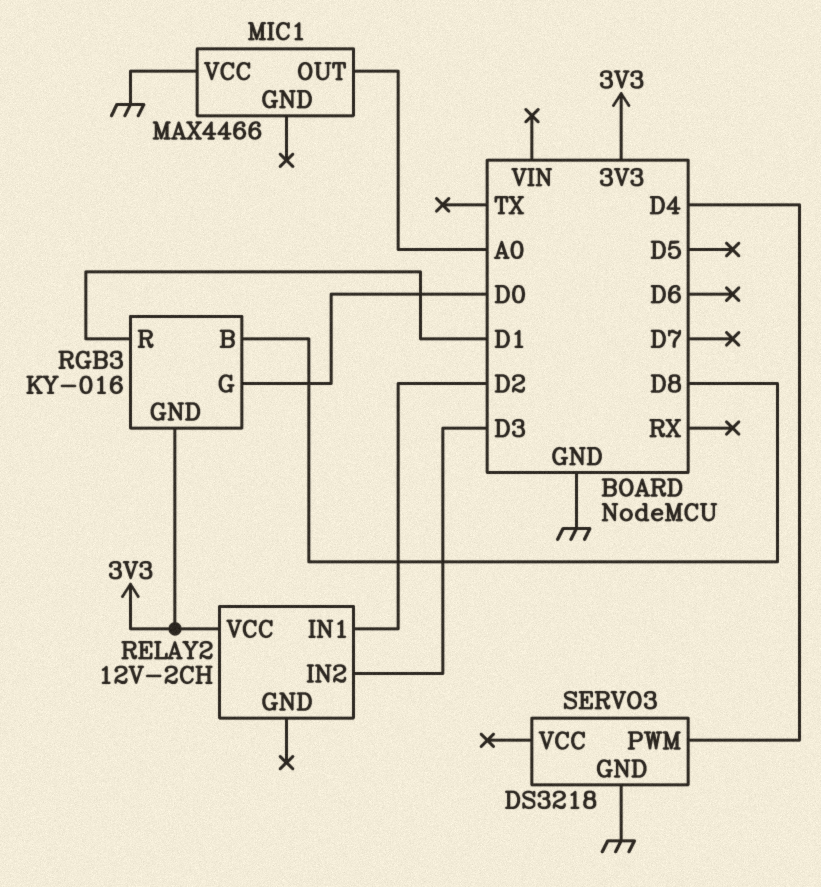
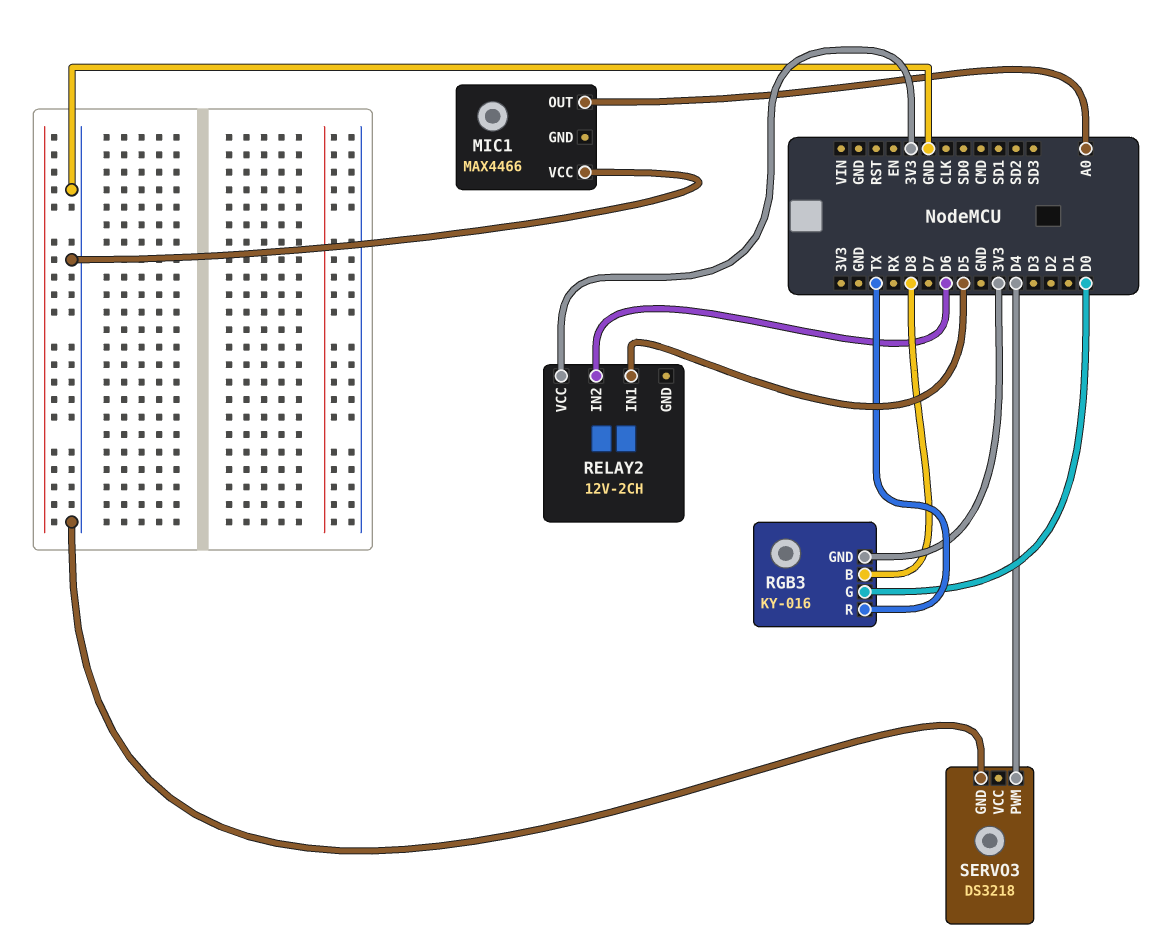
RELAY2 pin IN1: D2 -> D5
RELAY2 pin IN2: D3 -> D6
RGB3 pin R: D1 -> TX

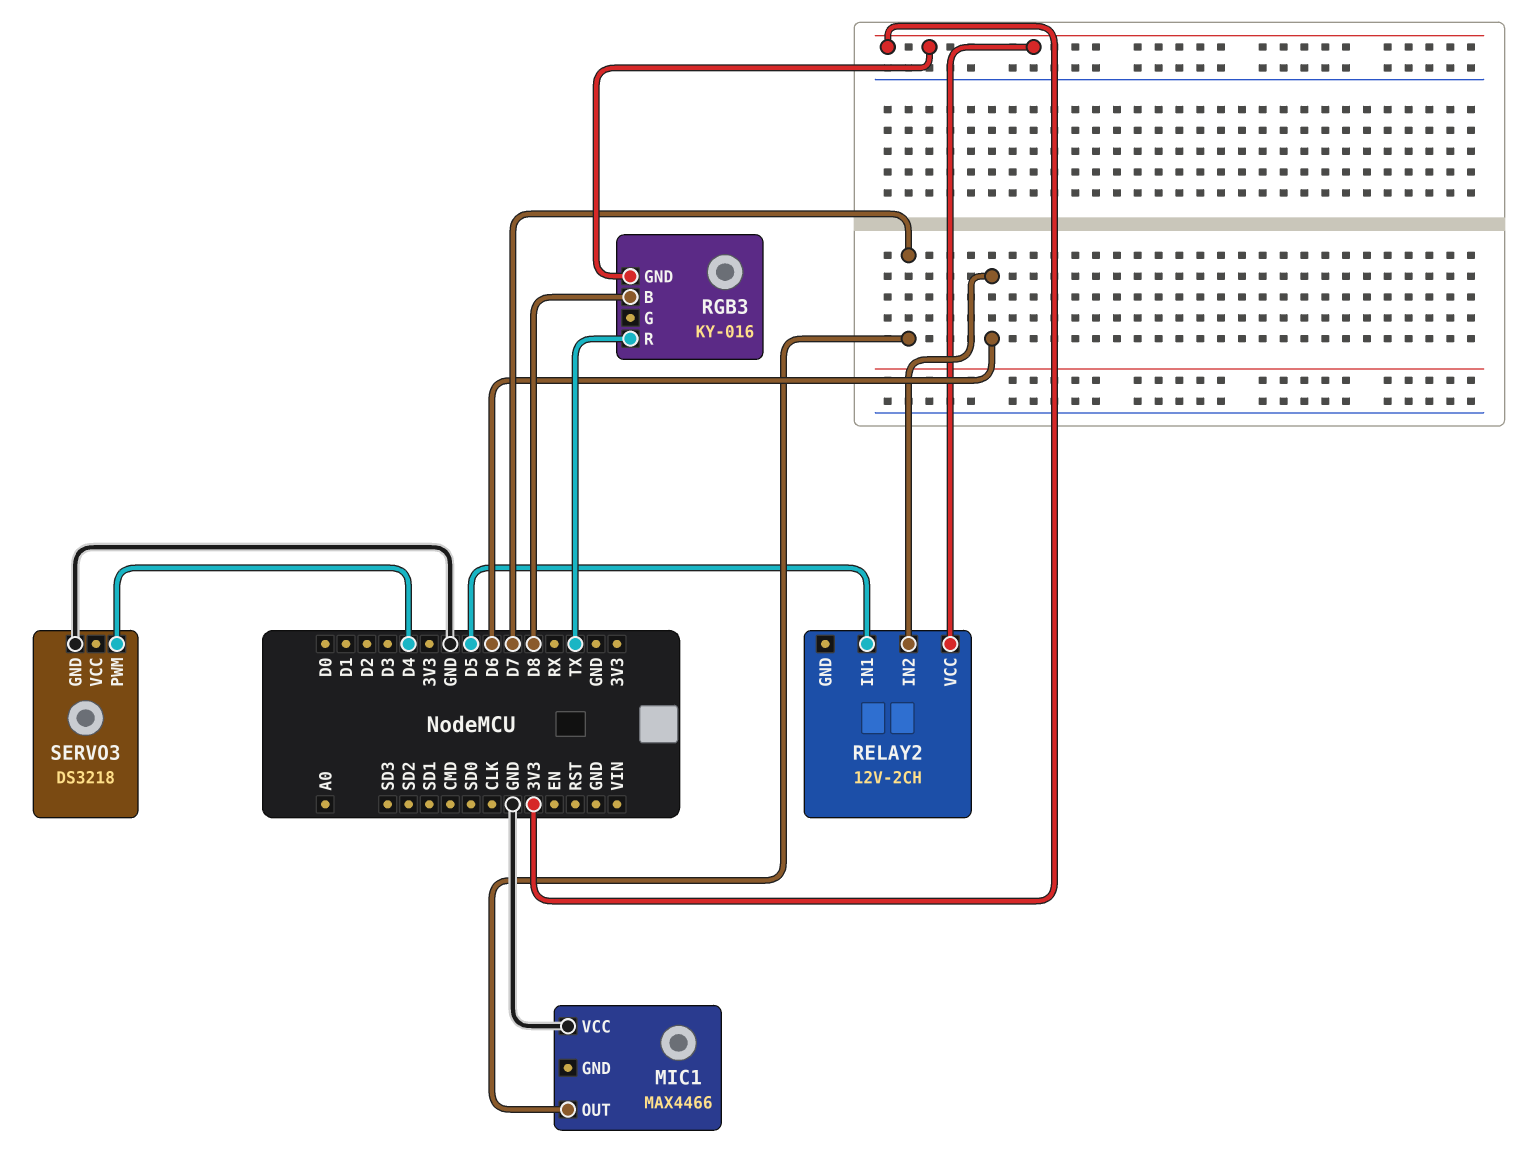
MIC1 pin OUT: A0 -> D7
RGB3 pin G: D0 -> none

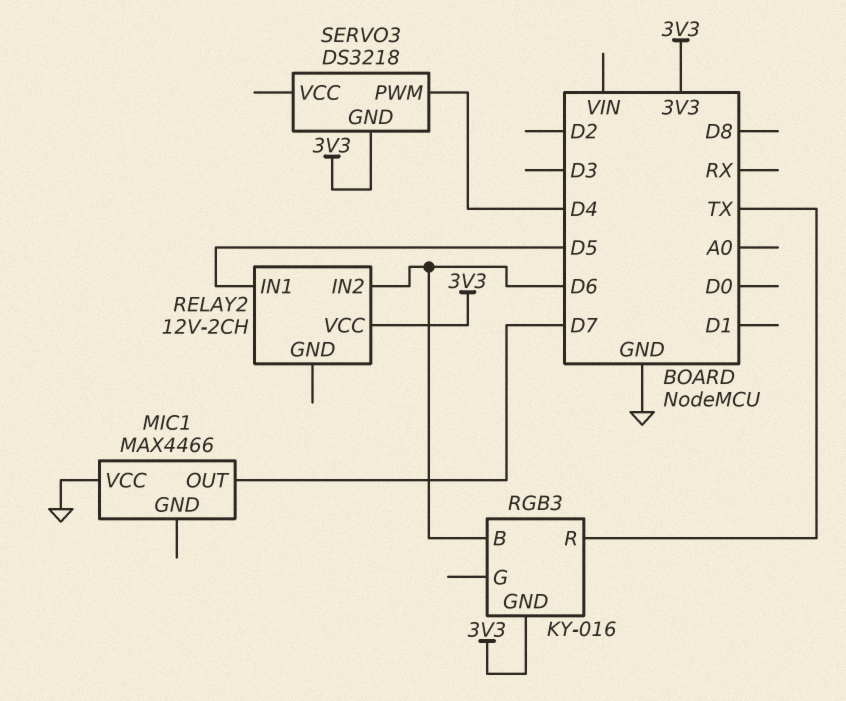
RGB3 pin B: D8 -> D6
SERVO3 pin GND: GND -> 3V3

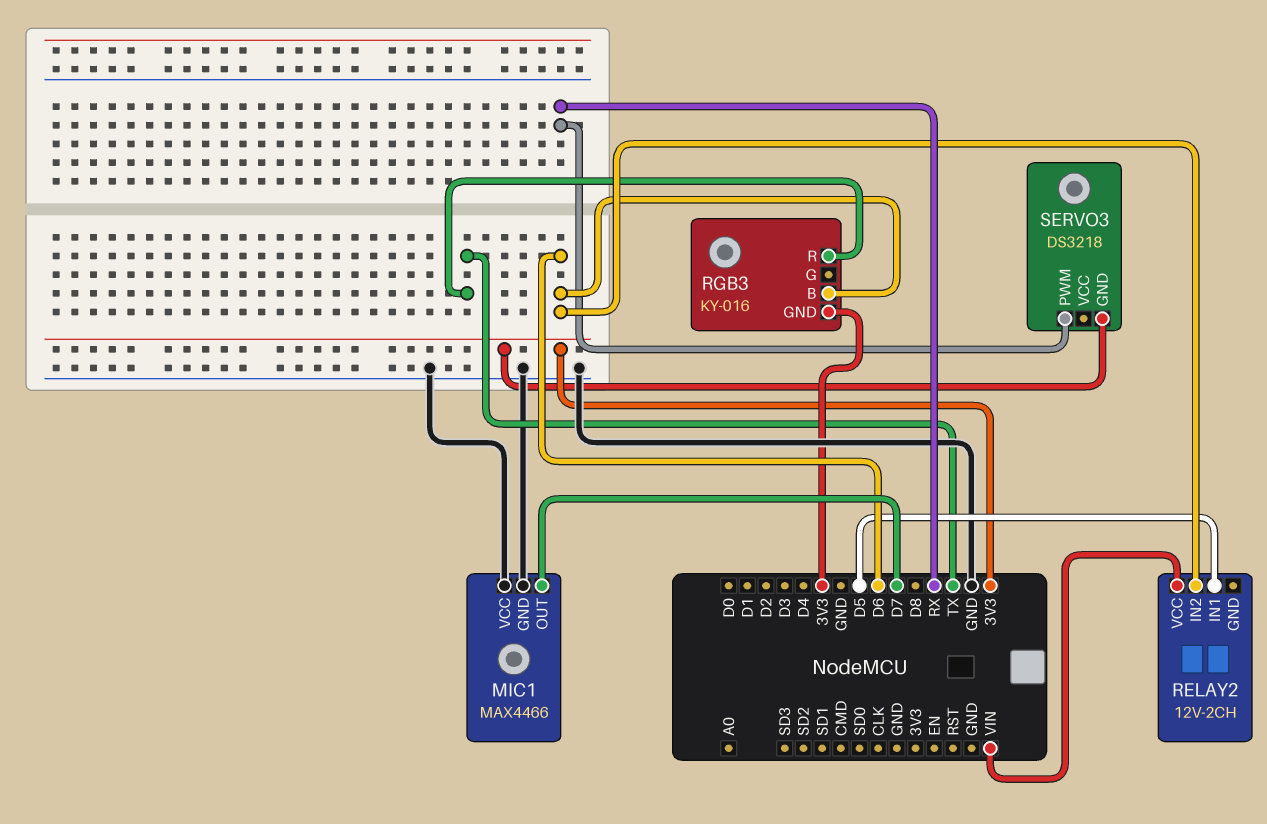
MIC1 pin GND: none -> GND
RELAY2 pin VCC: 3V3 -> VIN
SERVO3 pin PWM: D4 -> RX

